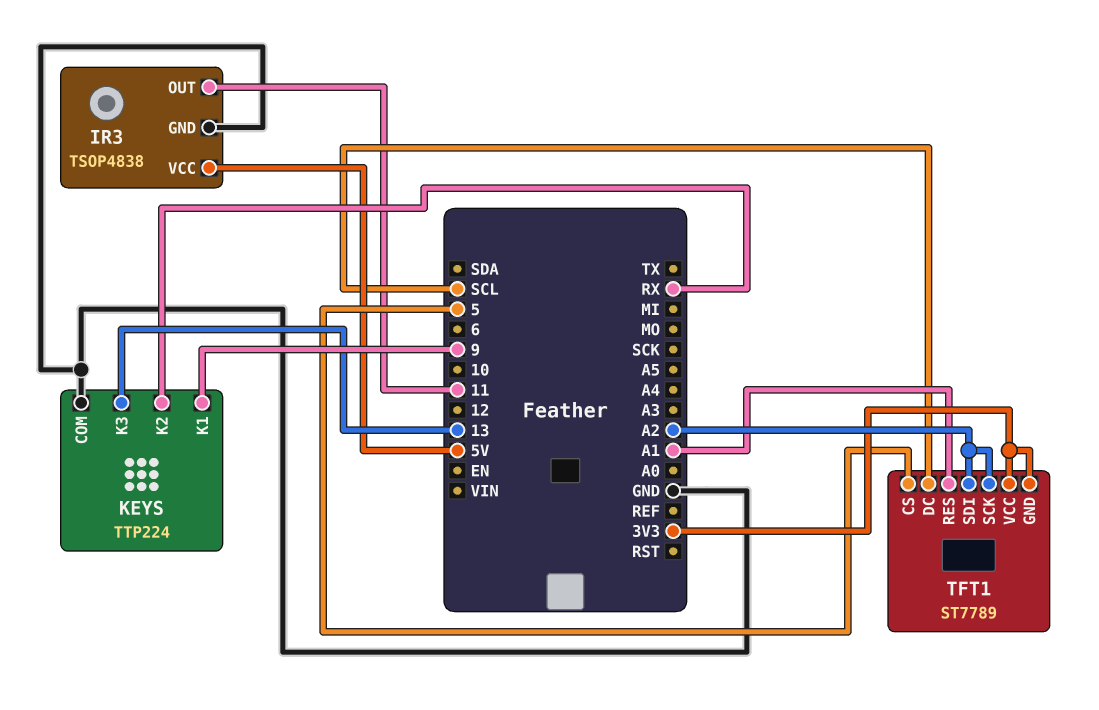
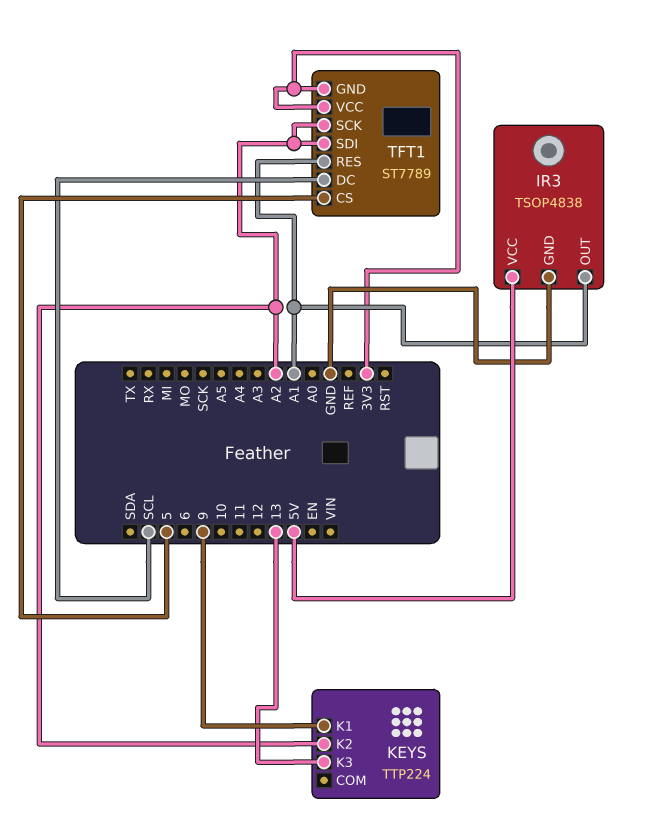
IR3 pin OUT: 11 -> A1
KEYS pin COM: GND -> none
KEYS pin K2: RX -> A2

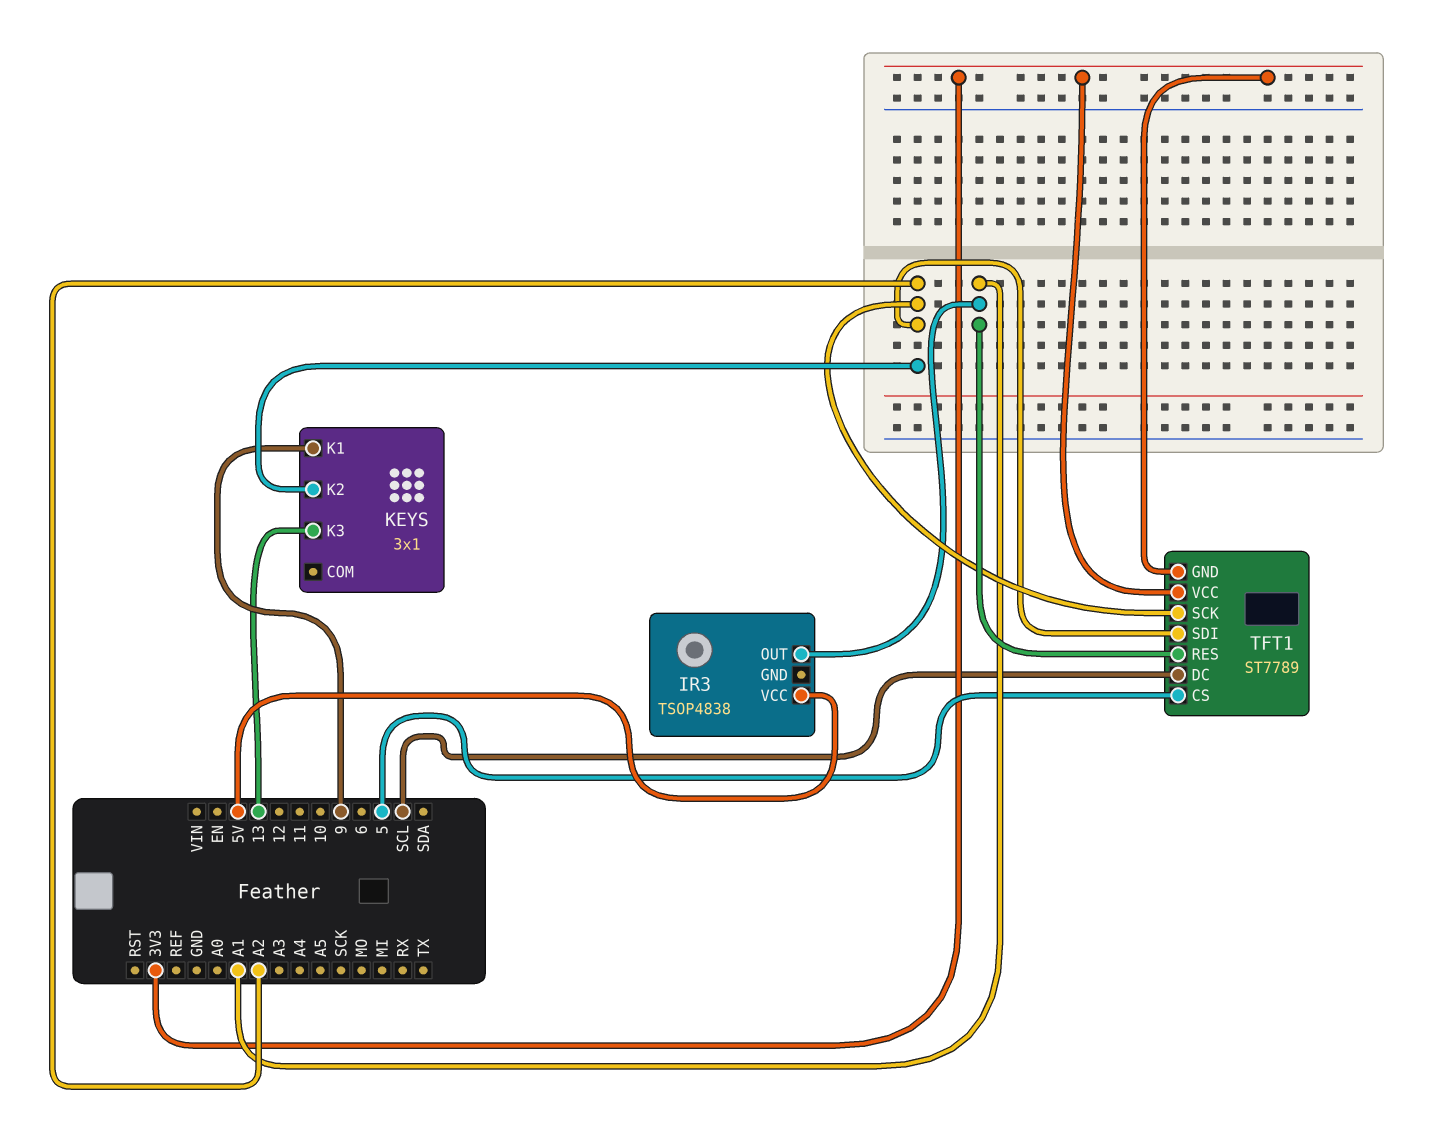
IR3 pin GND: GND -> none
KEYS: TTP224 -> 3x1

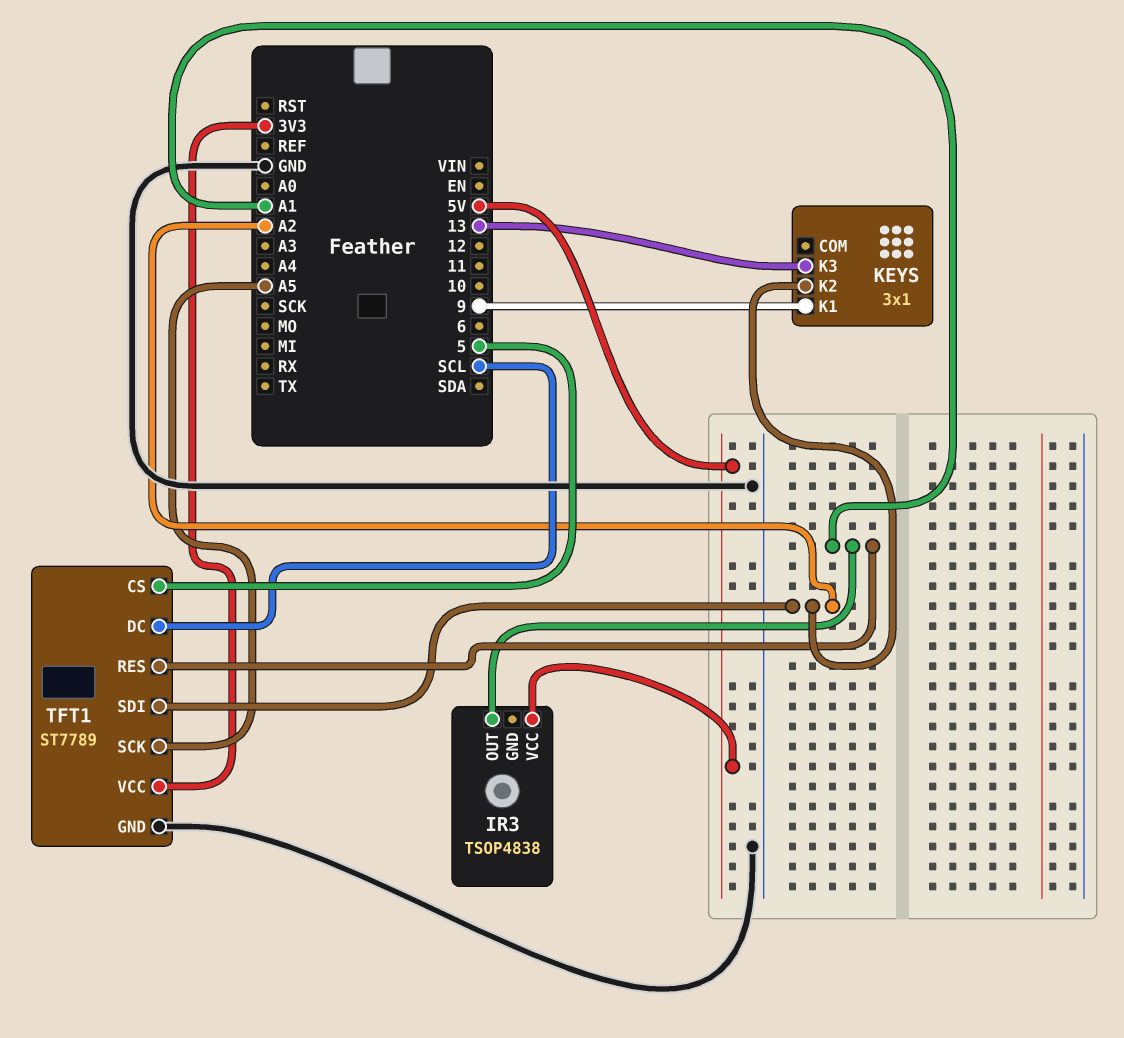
TFT1 pin GND: 3V3 -> GND
TFT1 pin SCK: A2 -> A5

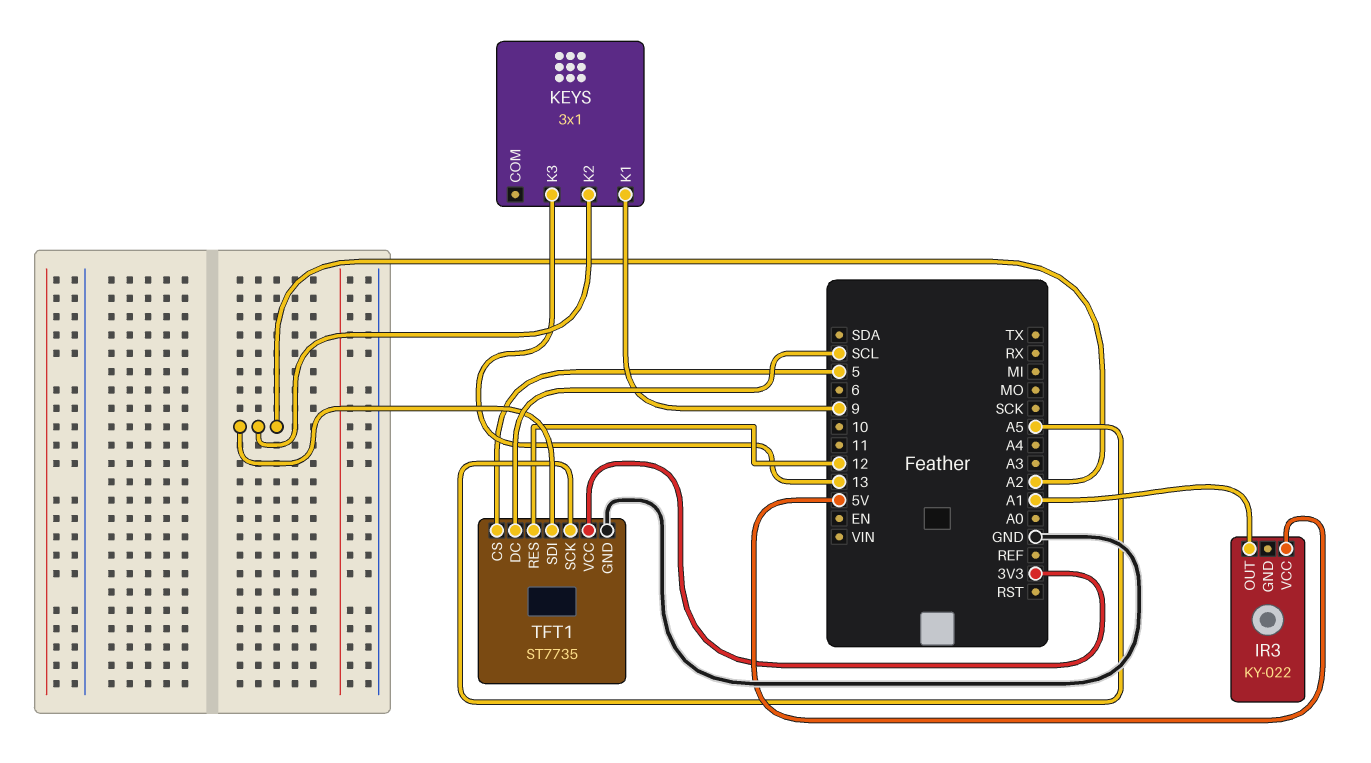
IR3: TSOP4838 -> KY-022
TFT1: ST7789 -> ST7735
TFT1 pin RES: A1 -> 12

